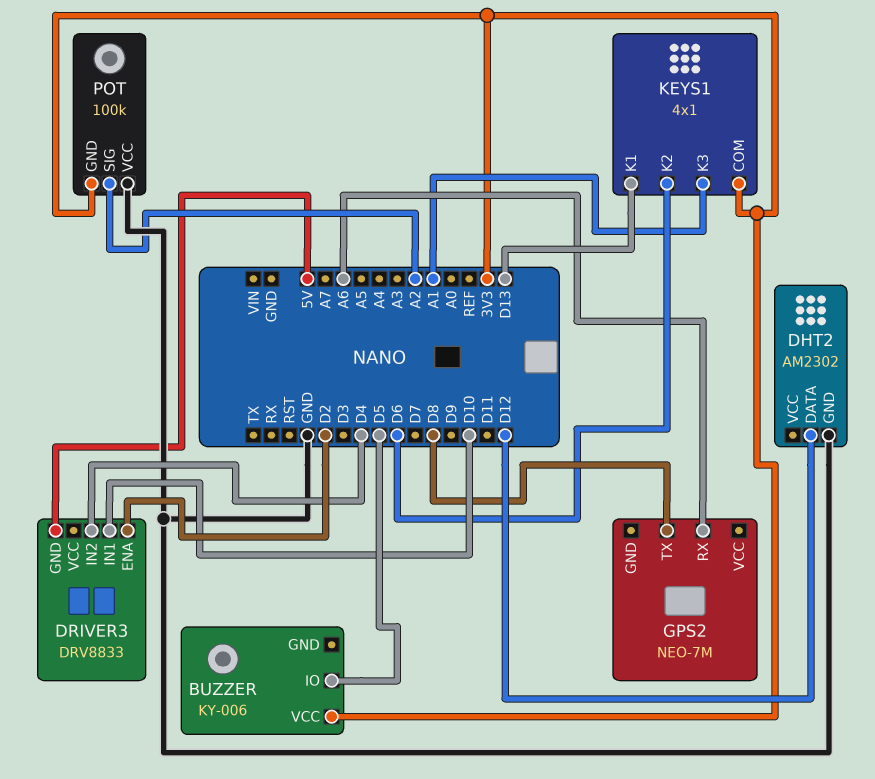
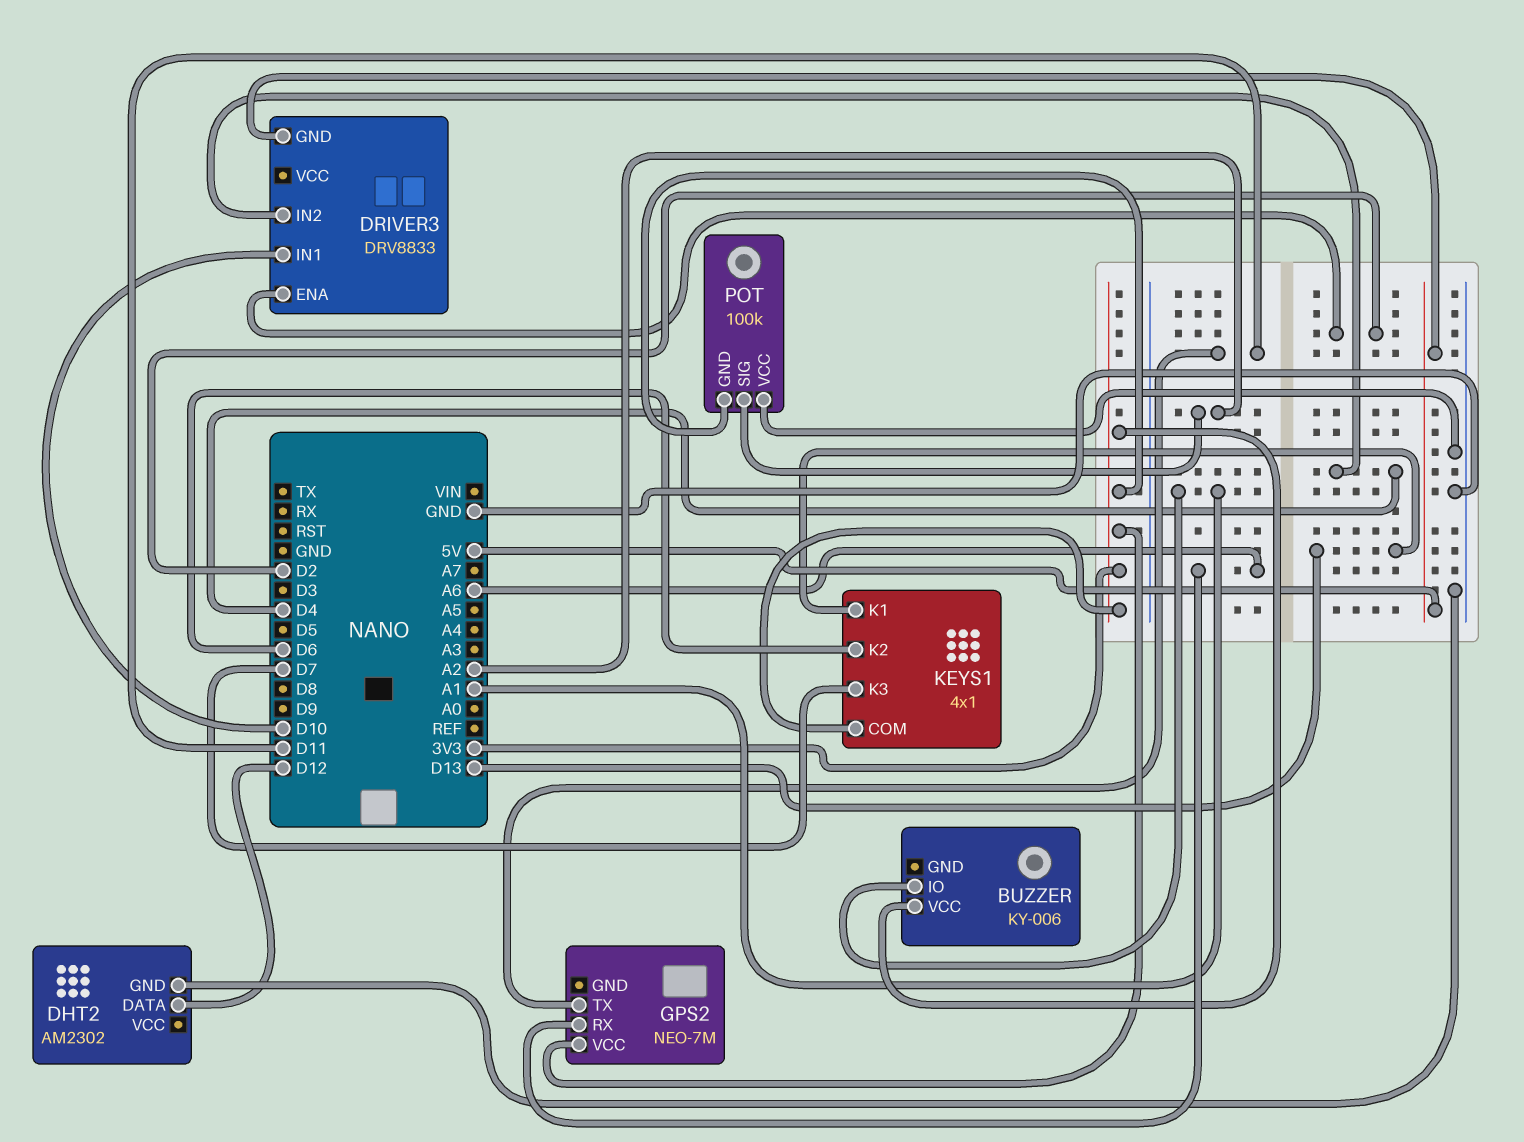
BUZZER pin IO: D5 -> A1
GPS2 pin TX: D8 -> D11
GPS2 pin VCC: none -> 3V3
KEYS1 pin K3: A1 -> D7

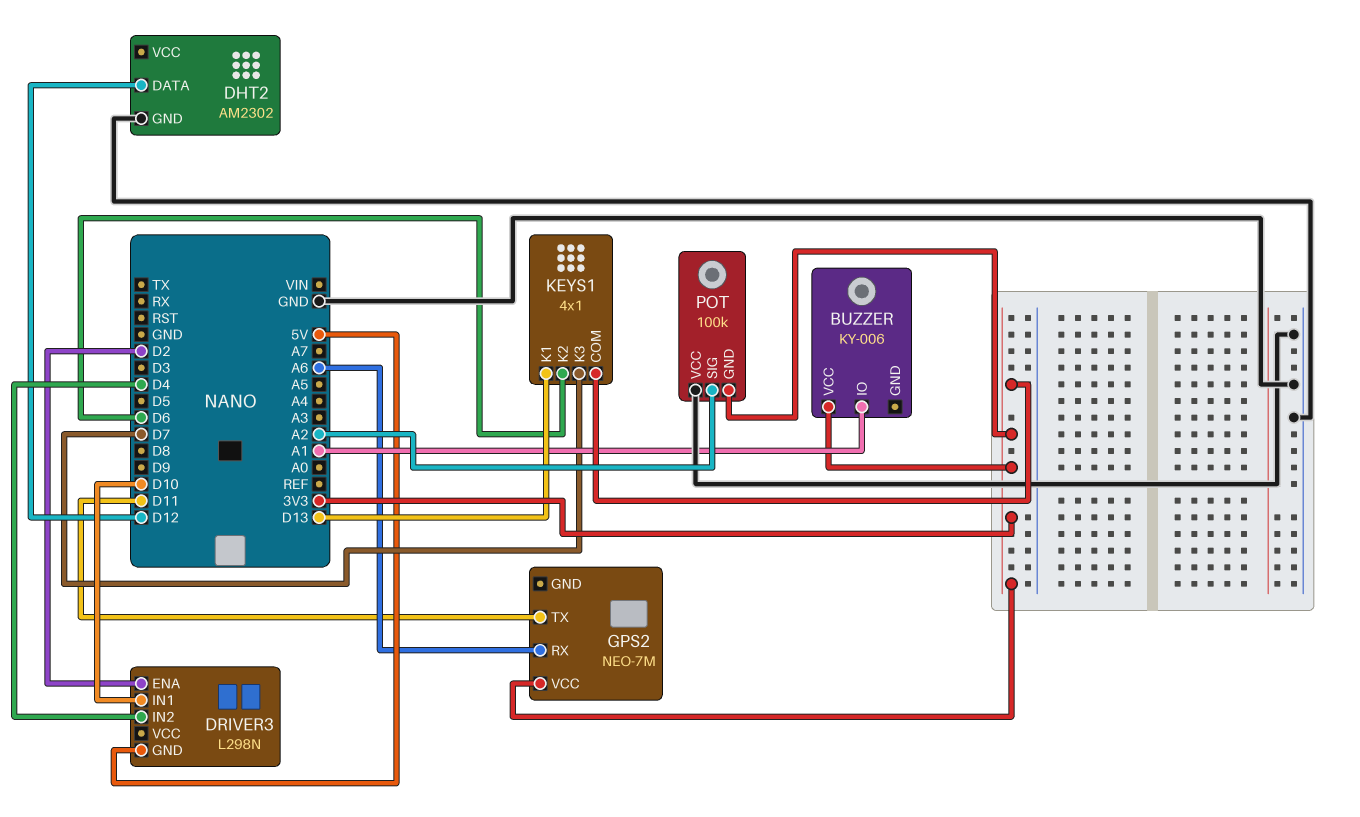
DRIVER3: DRV8833 -> L298N

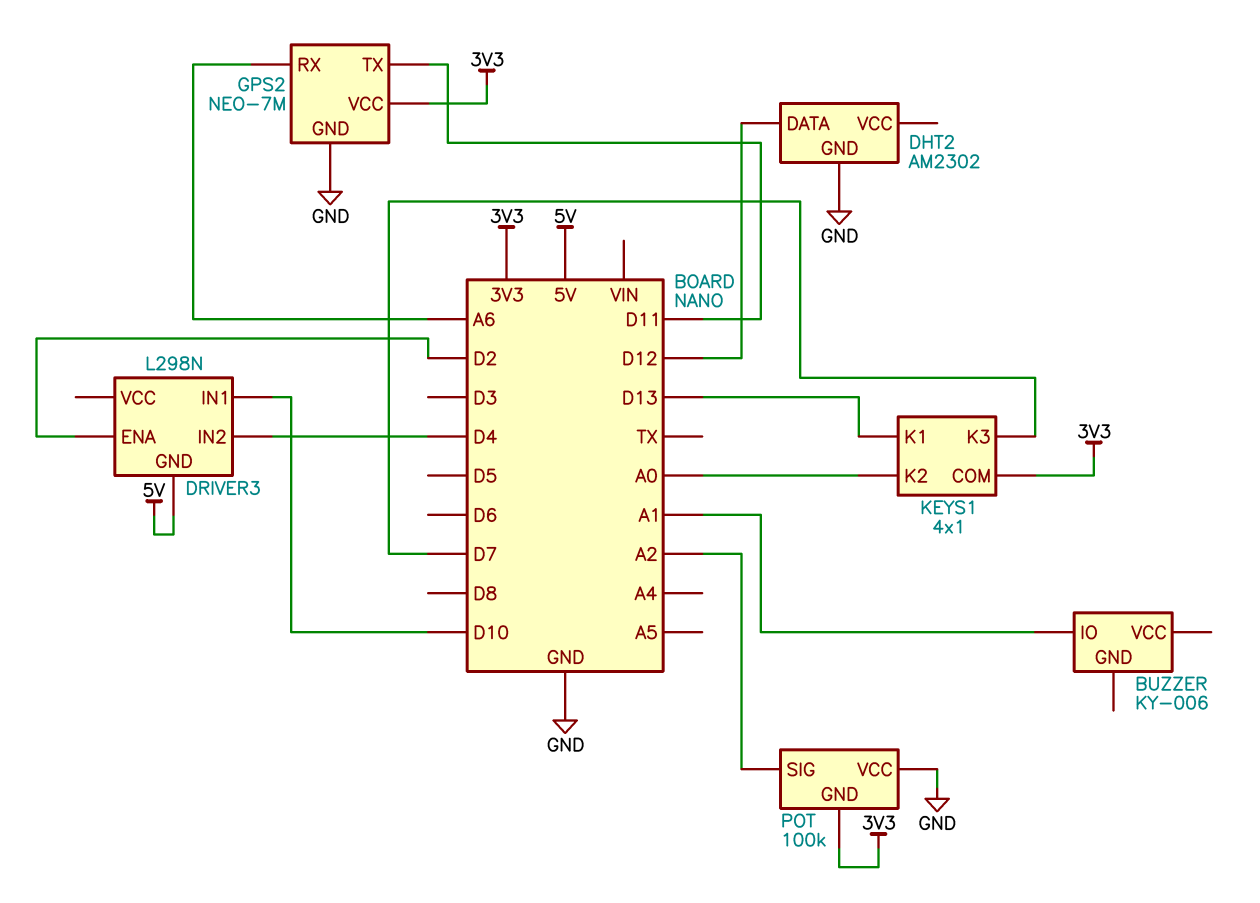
BUZZER pin VCC: 3V3 -> none
GPS2 pin GND: none -> GND
KEYS1 pin K2: D6 -> A0

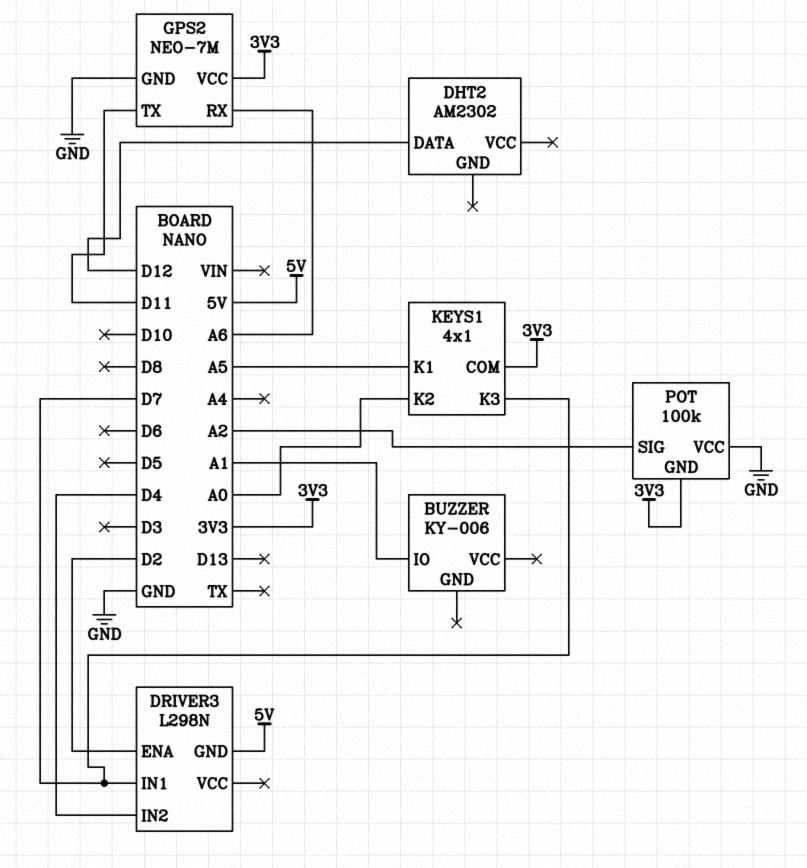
DHT2 pin GND: GND -> none
DRIVER3 pin IN1: D10 -> D7
KEYS1 pin K1: D13 -> A5

